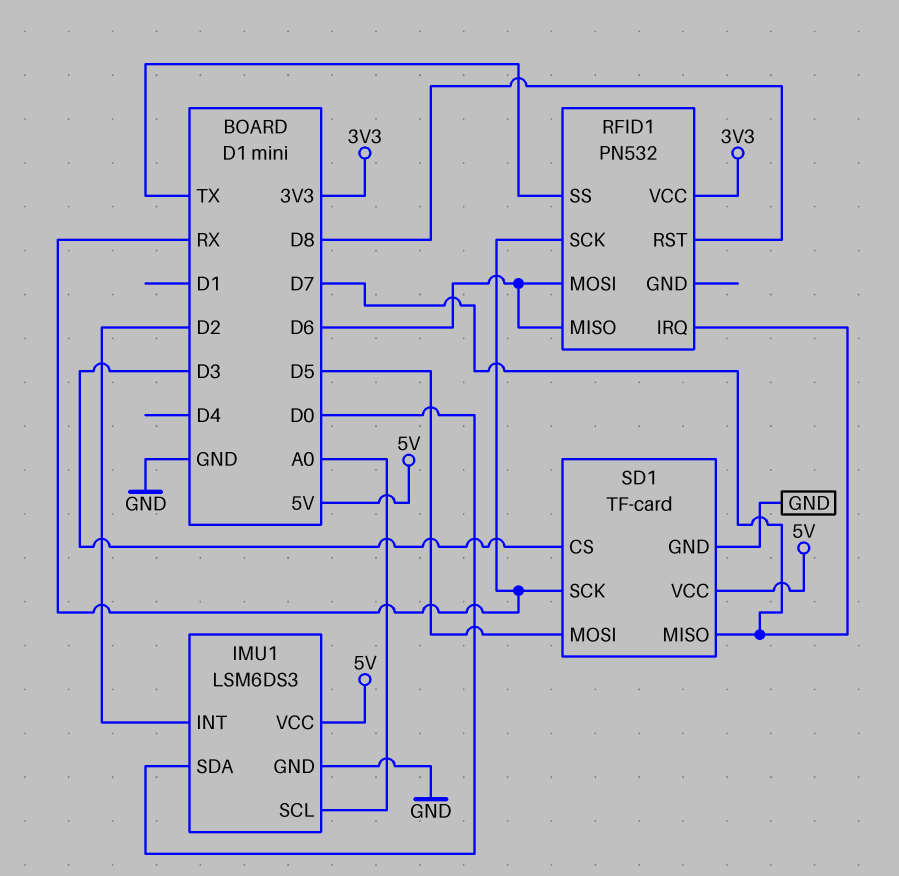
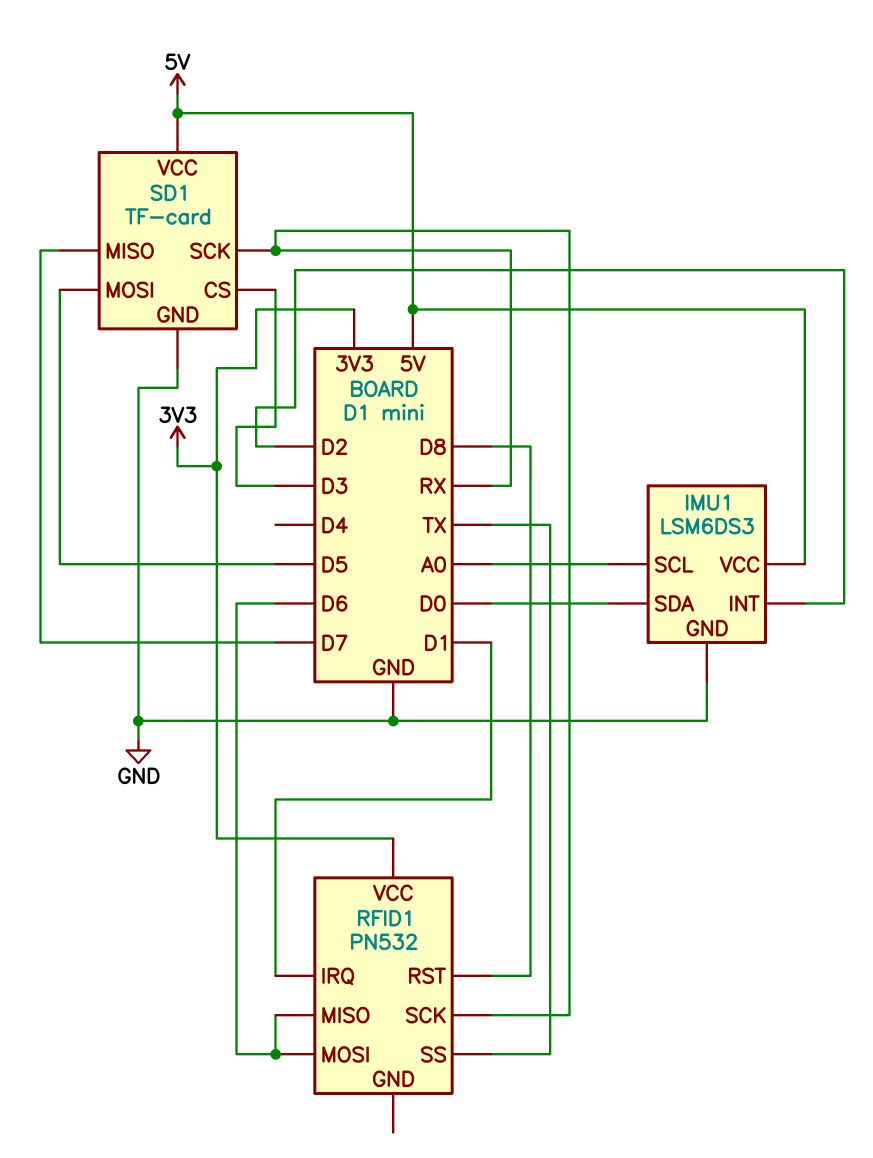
RFID1 pin IRQ: D7 -> D1

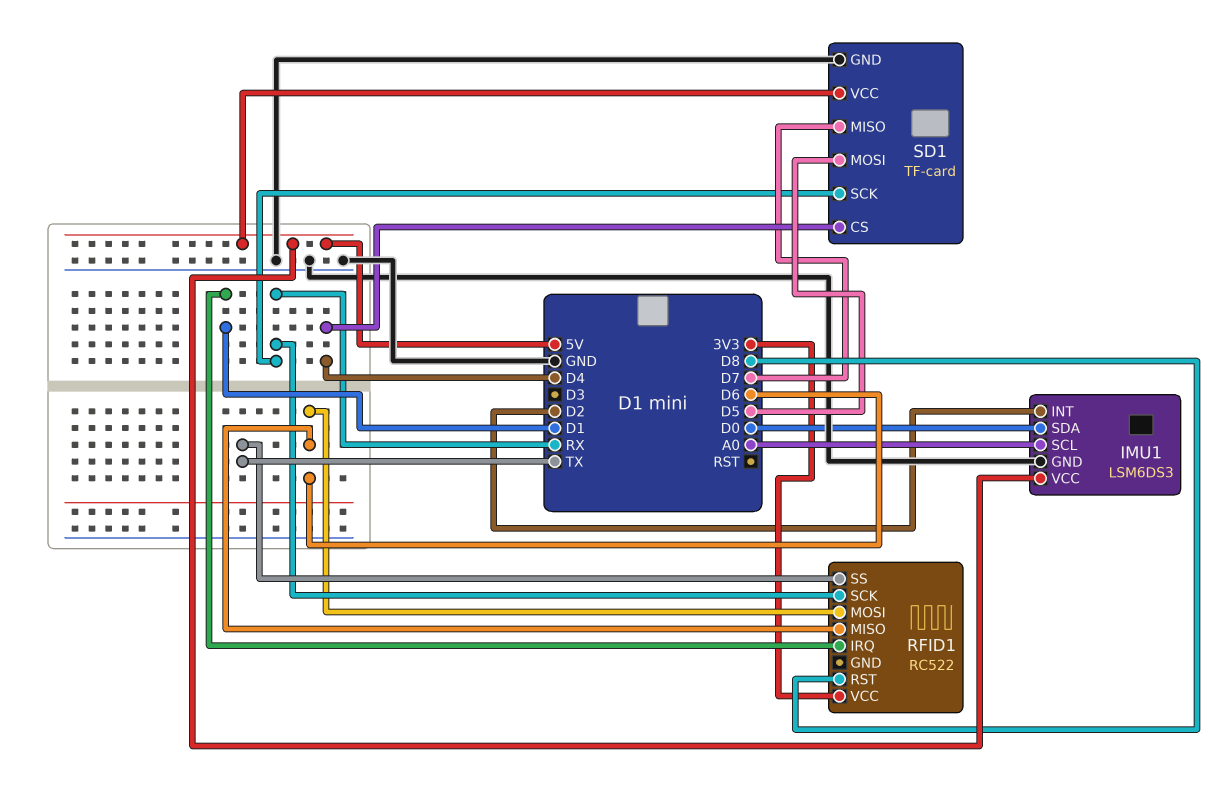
RFID1: PN532 -> RC522
SD1 pin CS: D3 -> D4

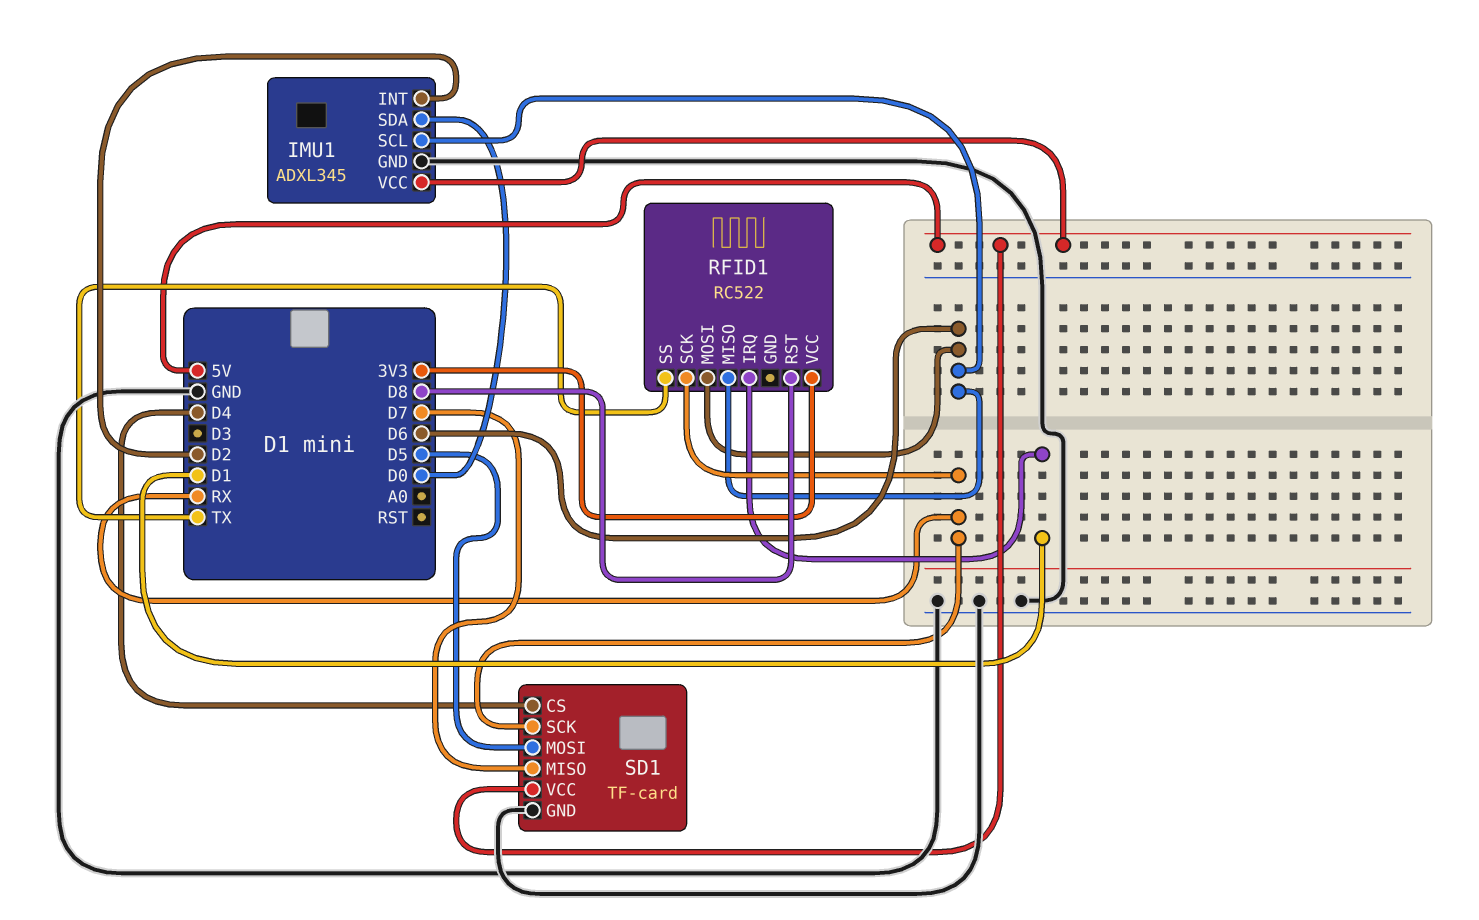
IMU1: LSM6DS3 -> ADXL345
IMU1 pin SCL: A0 -> D6

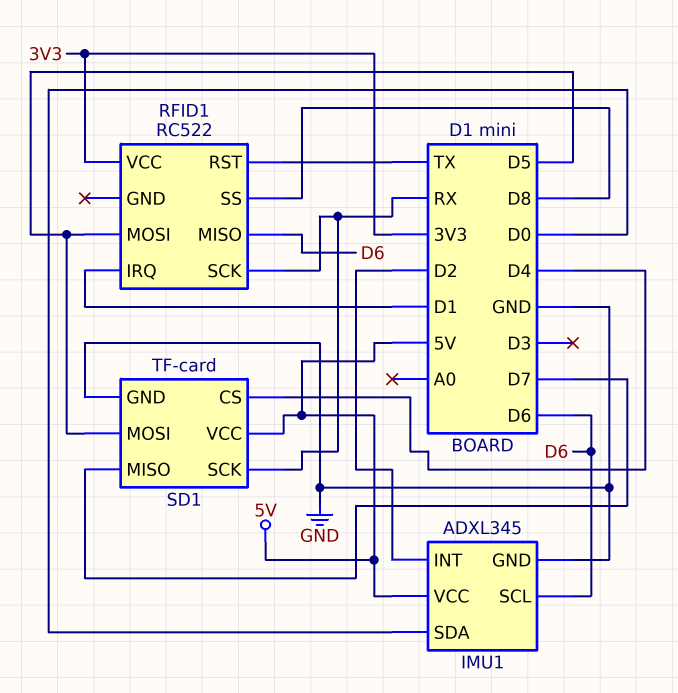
RFID1 pin MOSI: D6 -> D5
RFID1 pin RST: D8 -> TX
RFID1 pin SS: TX -> D8

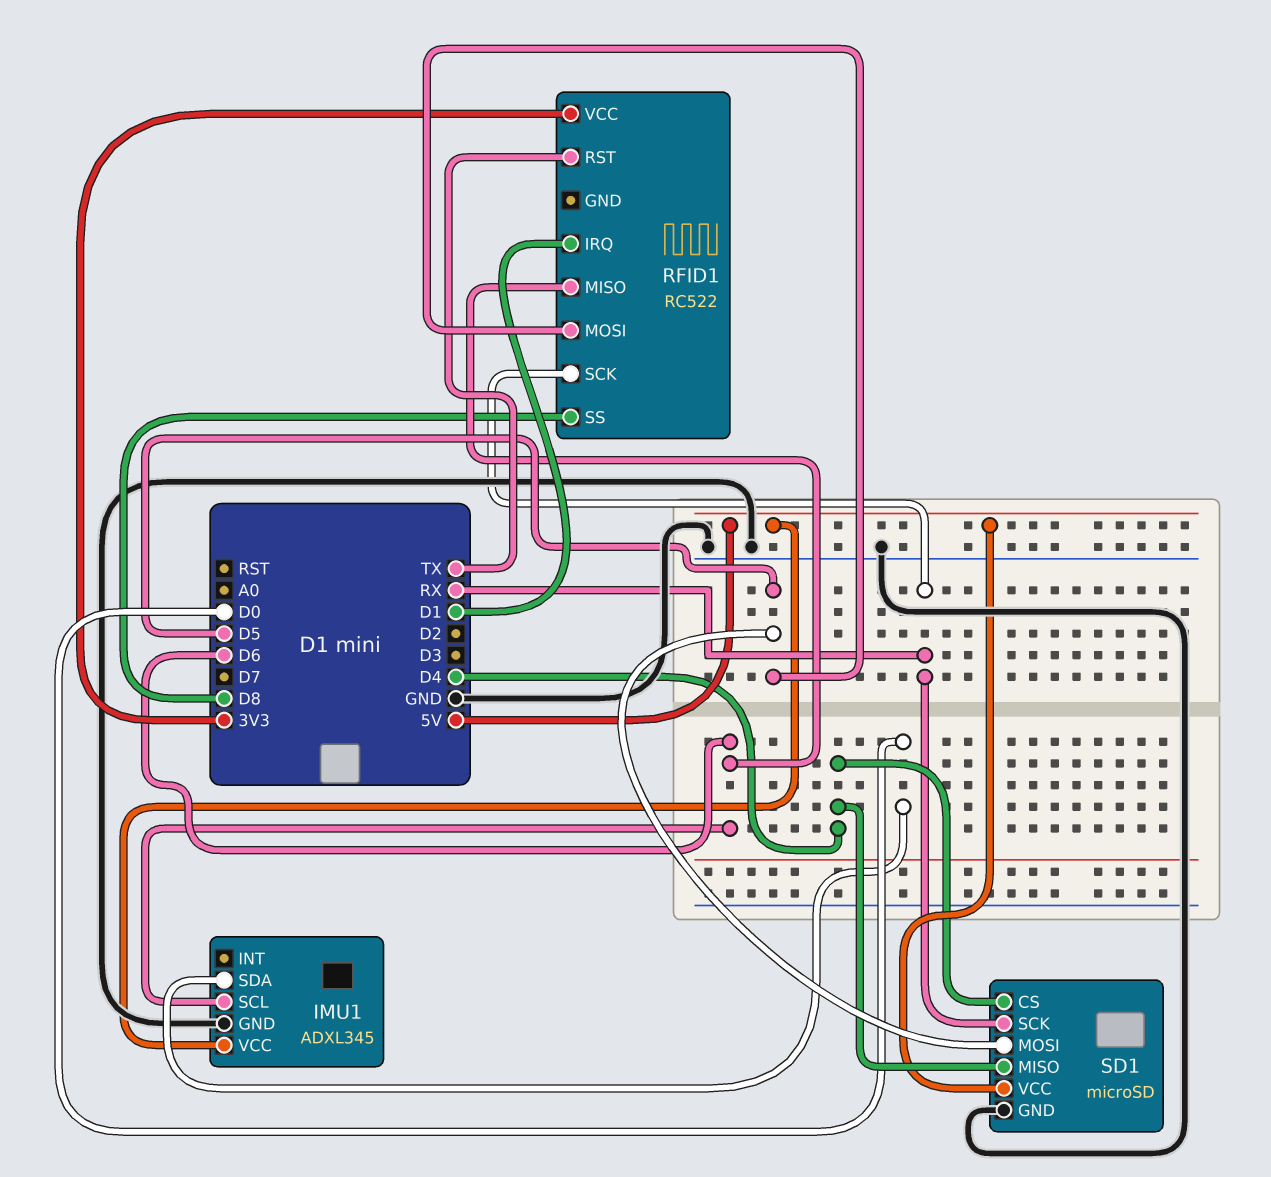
IMU1 pin INT: D2 -> none
SD1: TF-card -> microSD
SD1 pin MISO: D7 -> D4

